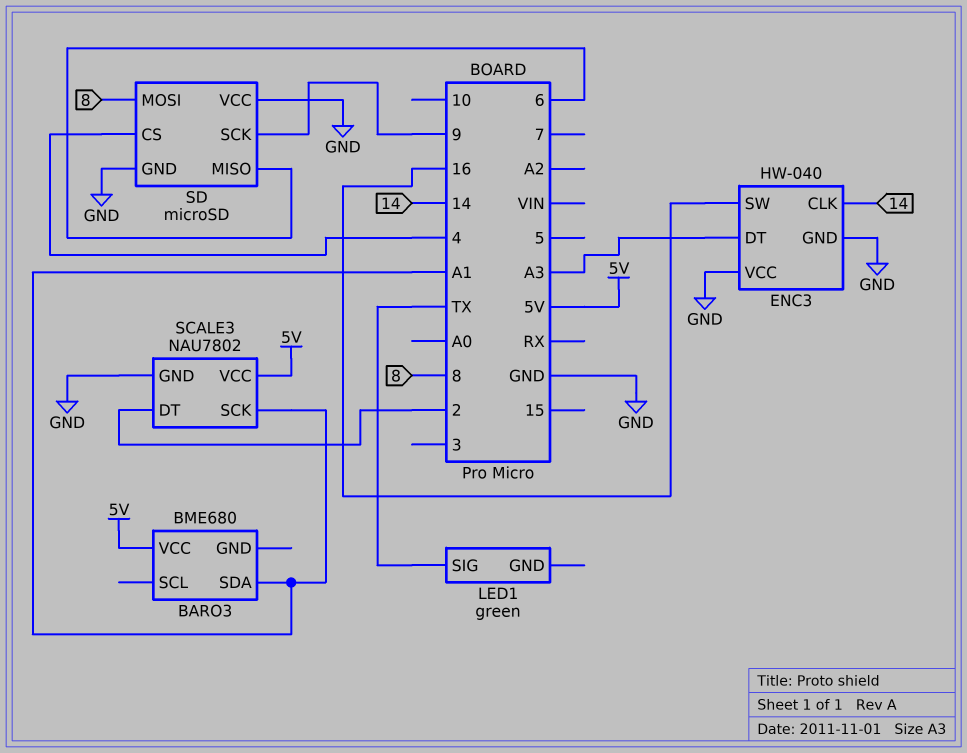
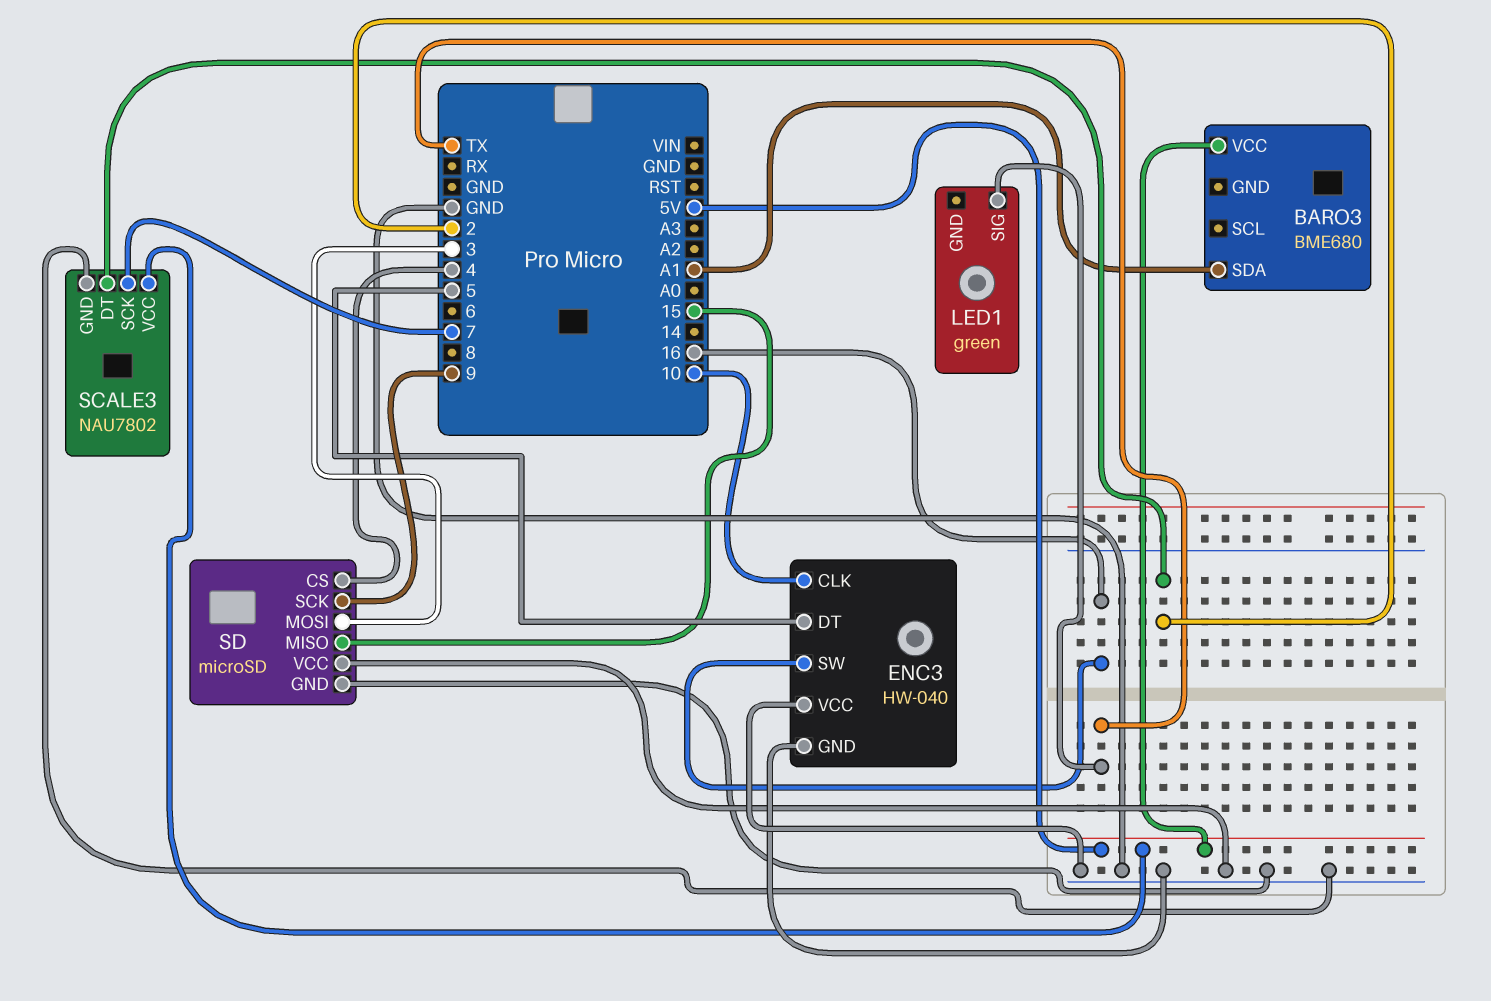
ENC3 pin CLK: 14 -> 10
ENC3 pin DT: A3 -> 5
SCALE3 pin SCK: A1 -> 7
SD pin MISO: 6 -> 15
SD pin MOSI: 8 -> 3

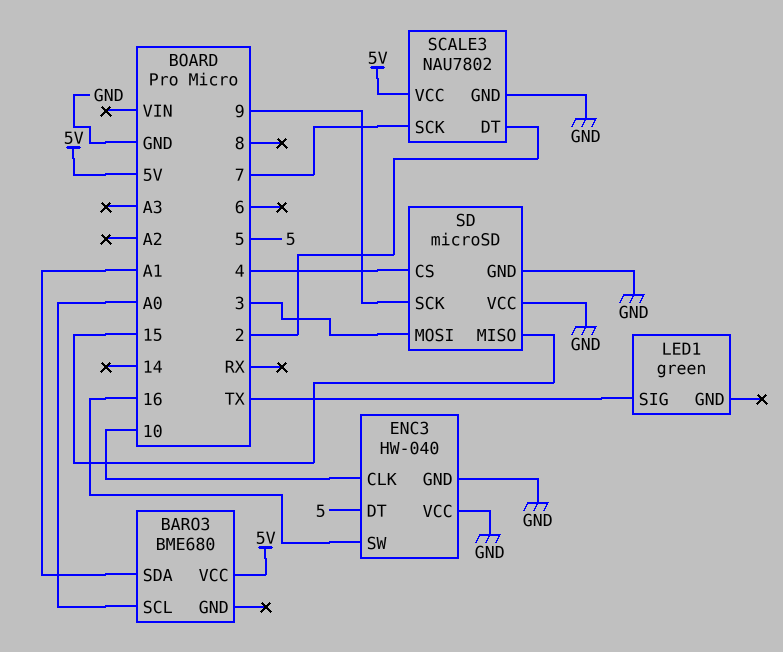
BARO3 pin SCL: none -> A0

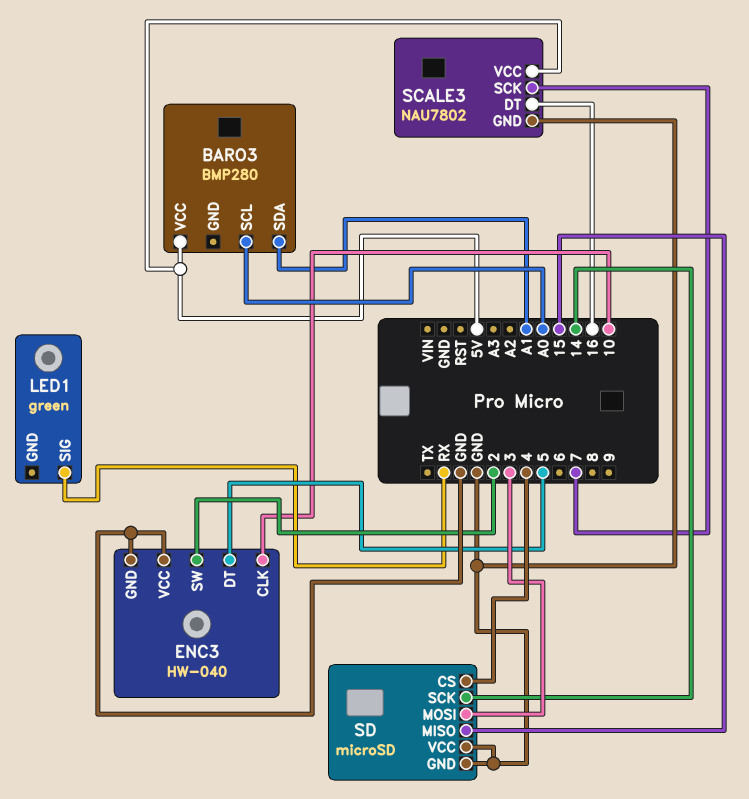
BARO3: BME680 -> BMP280
ENC3 pin SW: 16 -> 2
LED1 pin SIG: TX -> RX
SCALE3 pin DT: 2 -> 16
SD pin SCK: 9 -> 14

